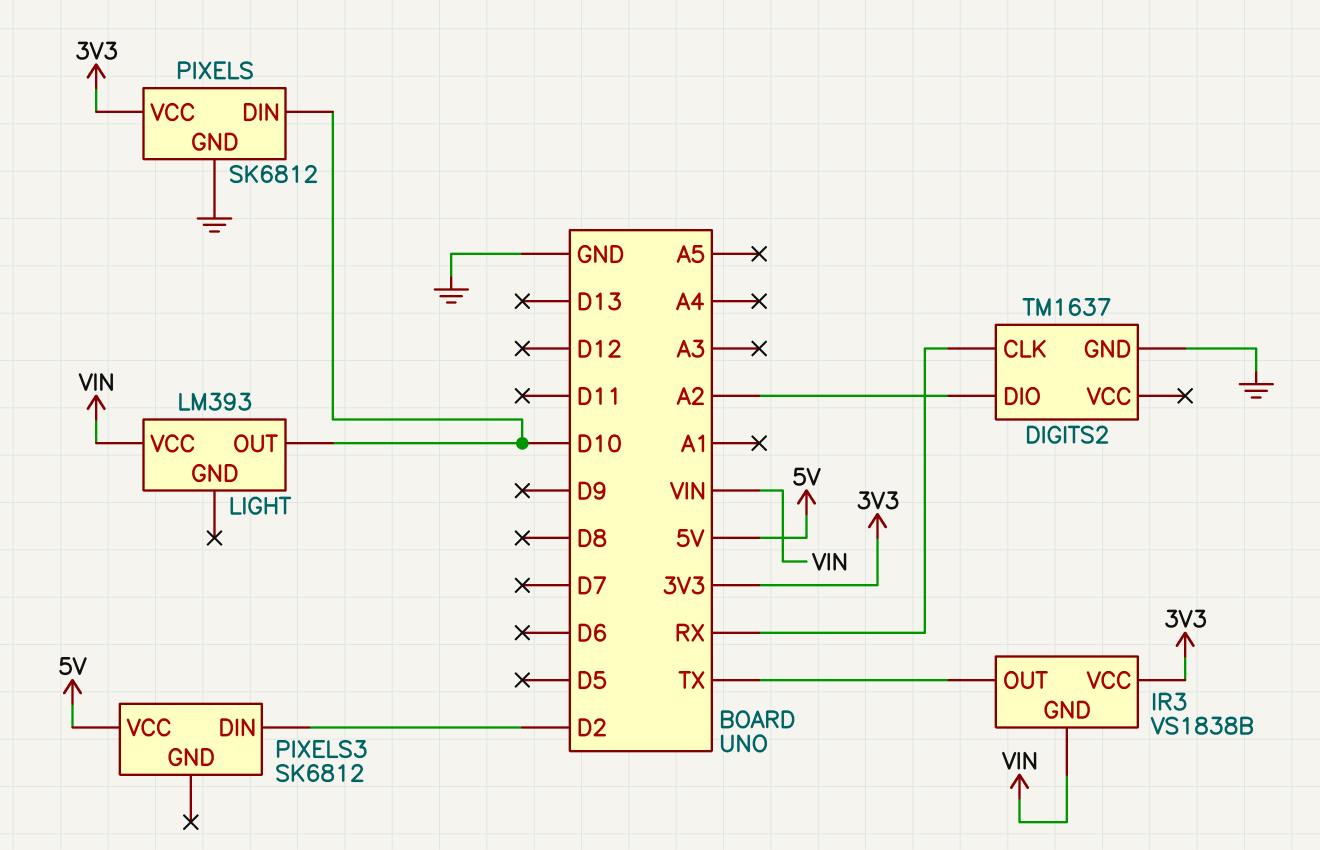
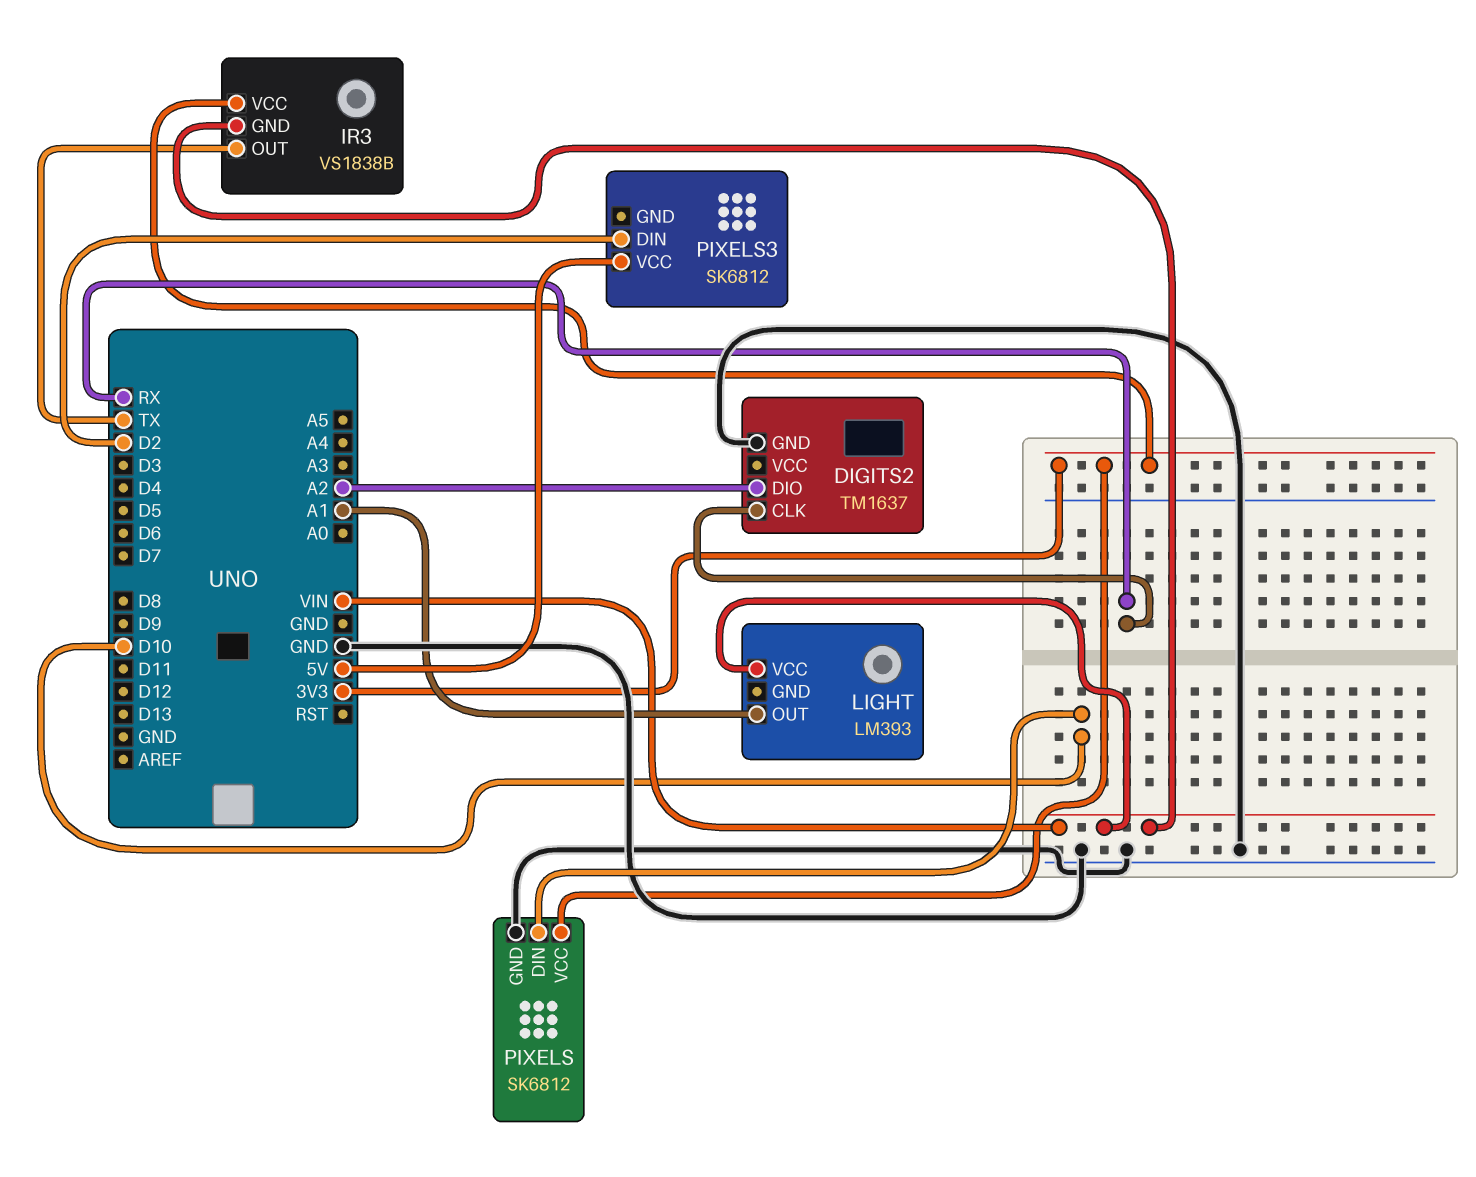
LIGHT pin OUT: D10 -> A1

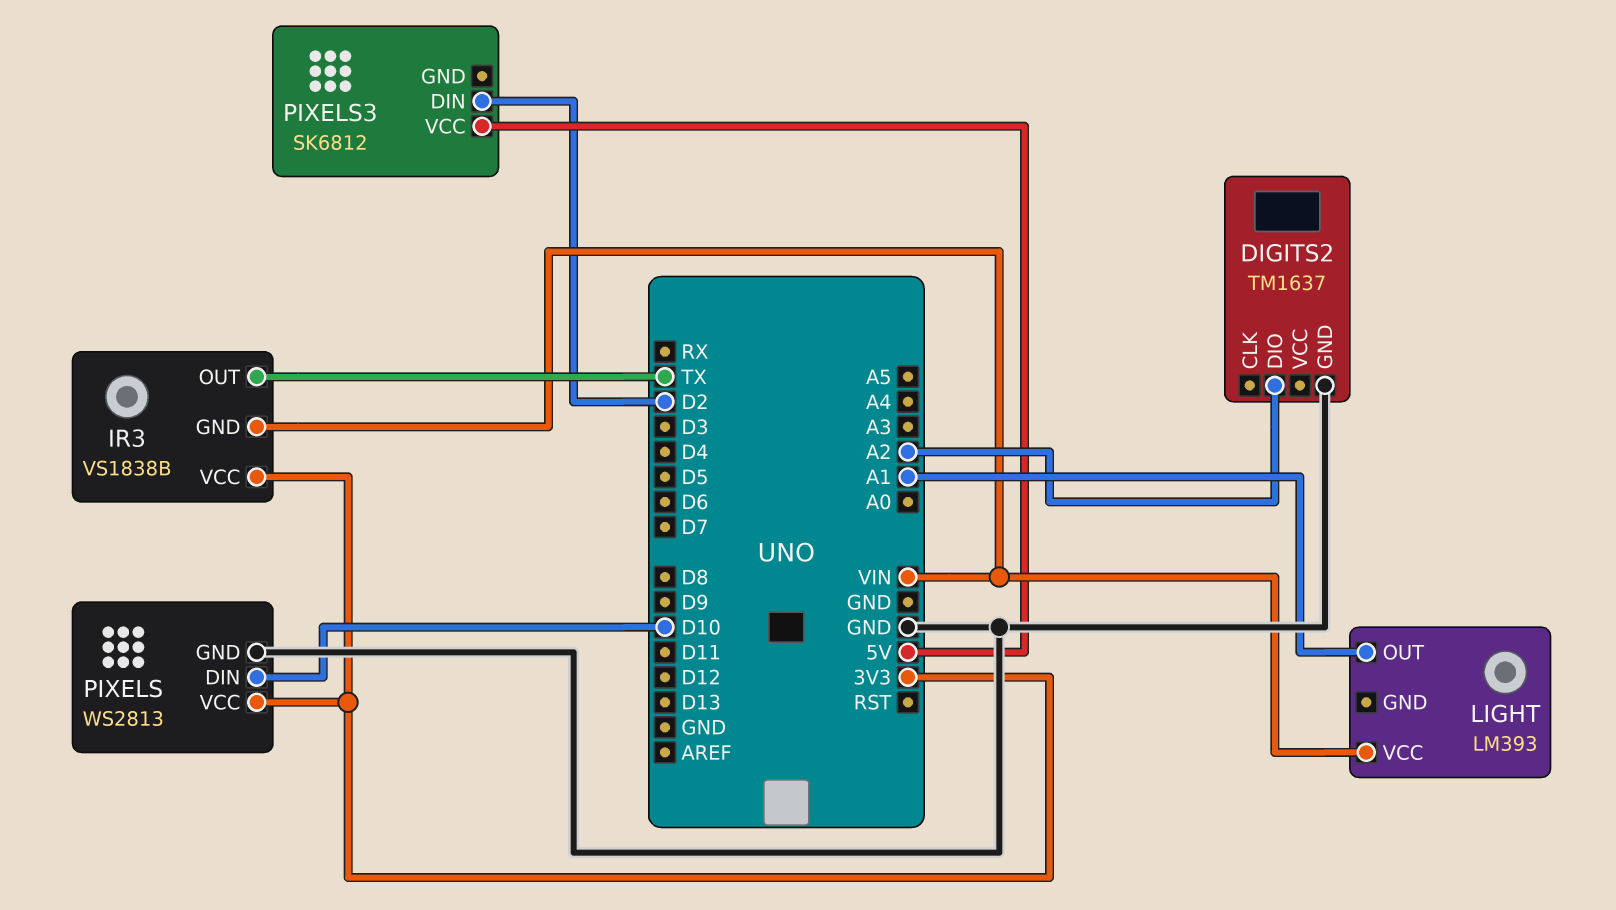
DIGITS2 pin CLK: RX -> none
PIXELS: SK6812 -> WS2813

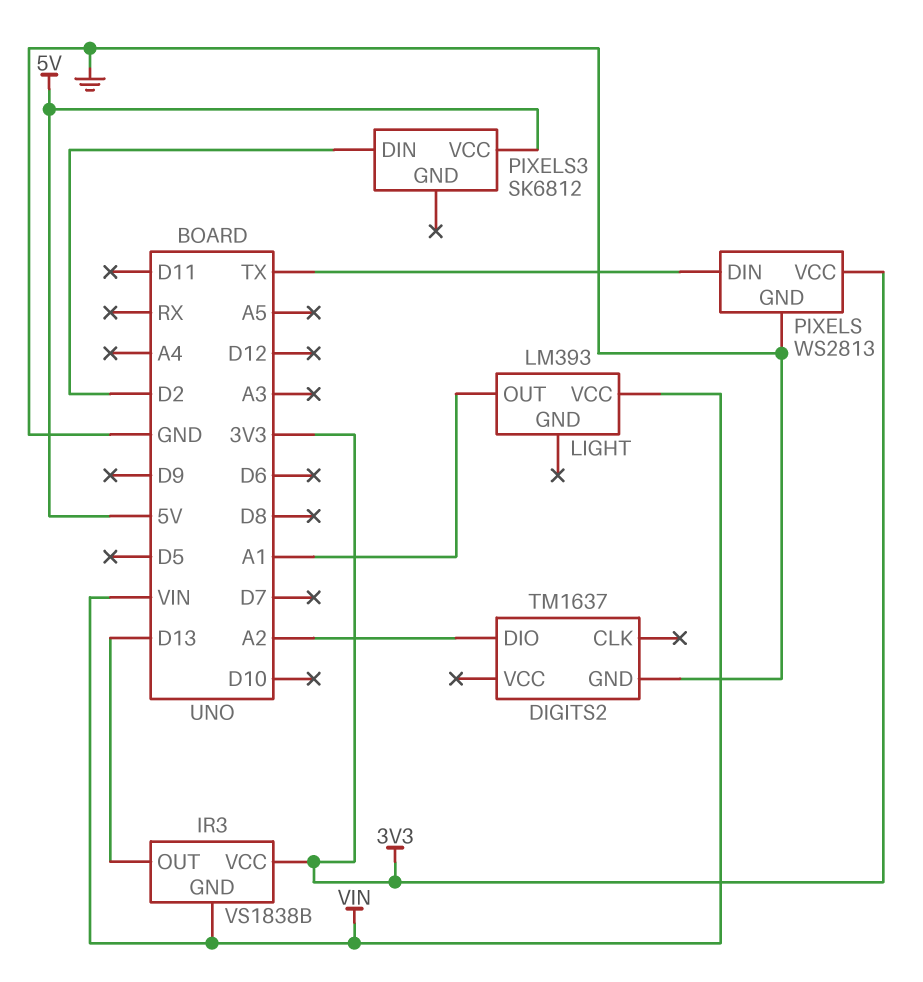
IR3 pin OUT: TX -> D13
PIXELS pin DIN: D10 -> TX

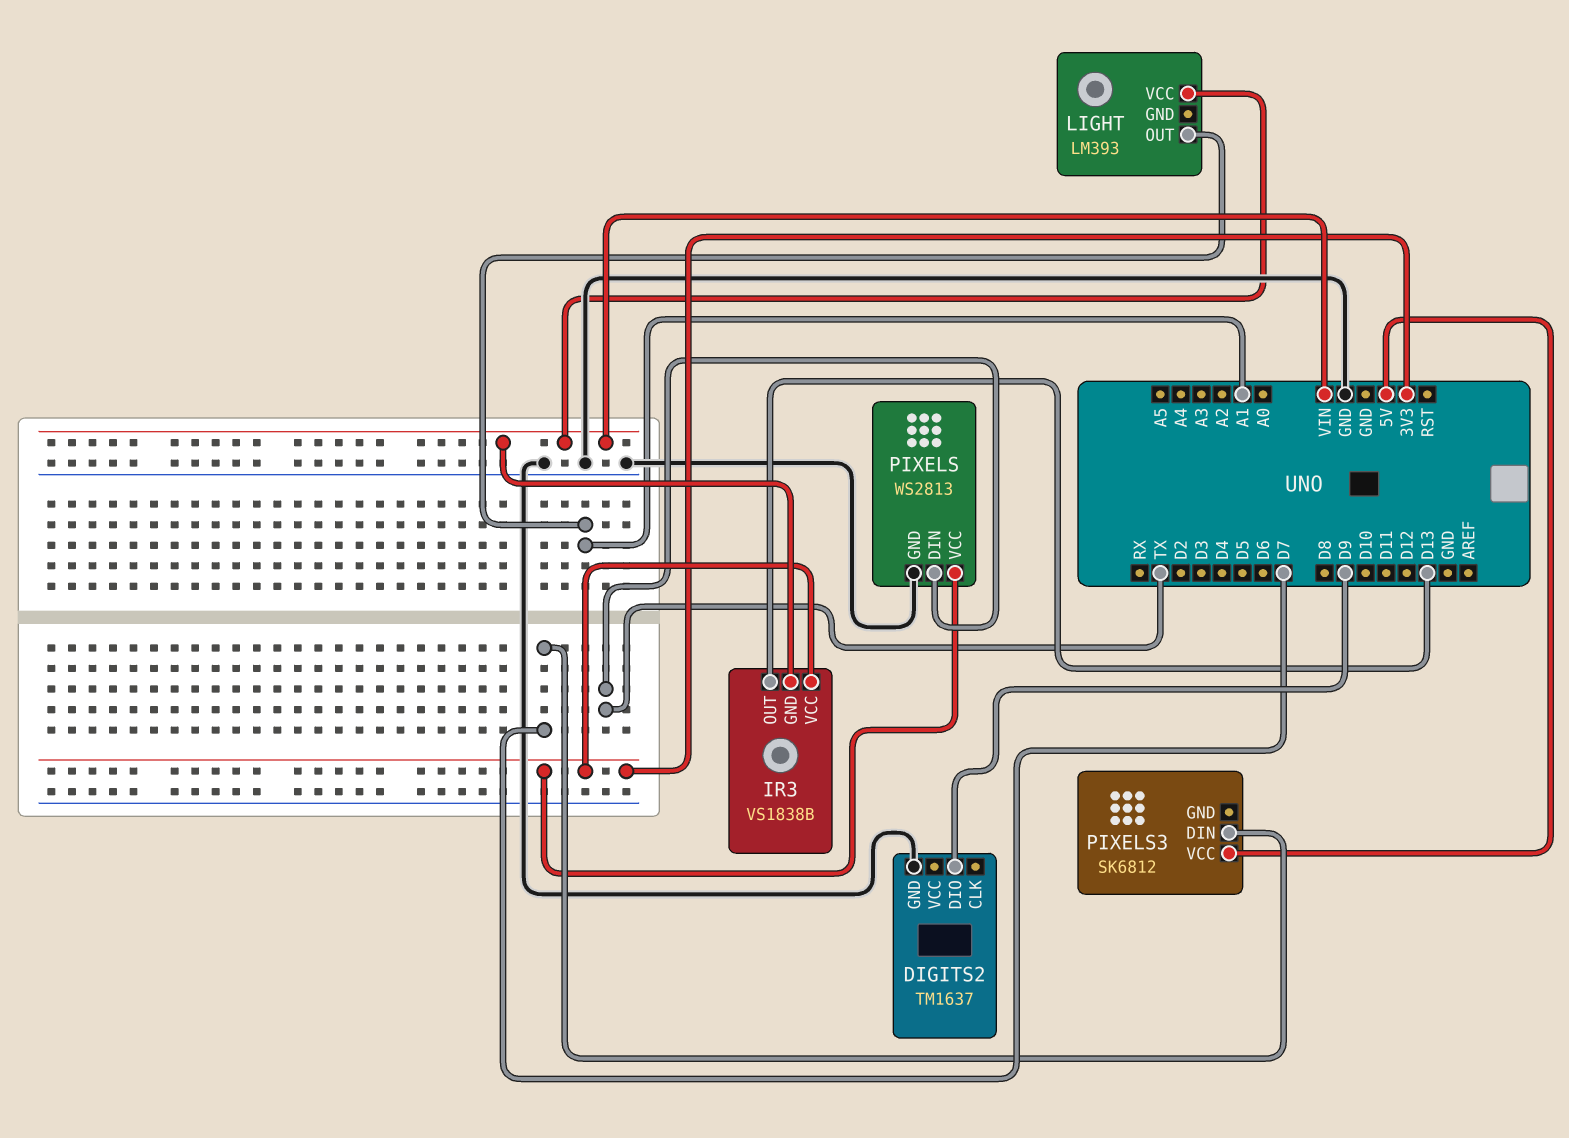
DIGITS2 pin DIO: A2 -> D9
PIXELS3 pin DIN: D2 -> D7

